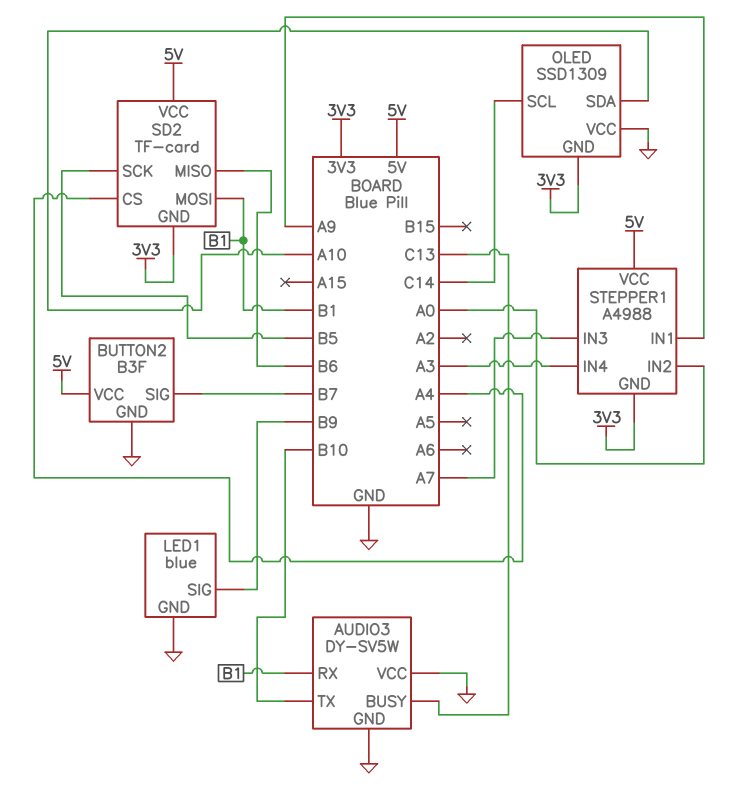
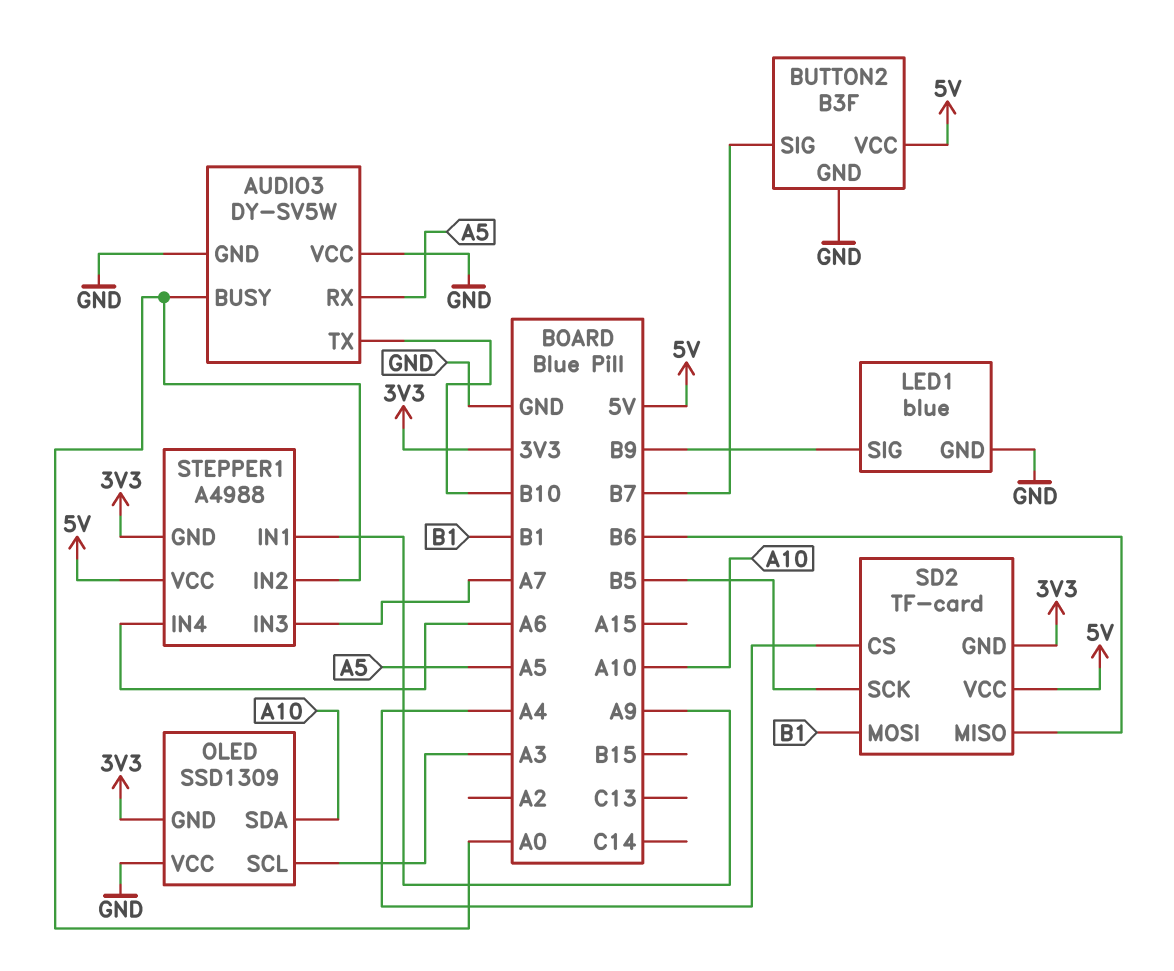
AUDIO3 pin BUSY: C13 -> A0
AUDIO3 pin RX: B1 -> A5
OLED pin SCL: C14 -> A3
STEPPER1 pin IN4: A3 -> A6

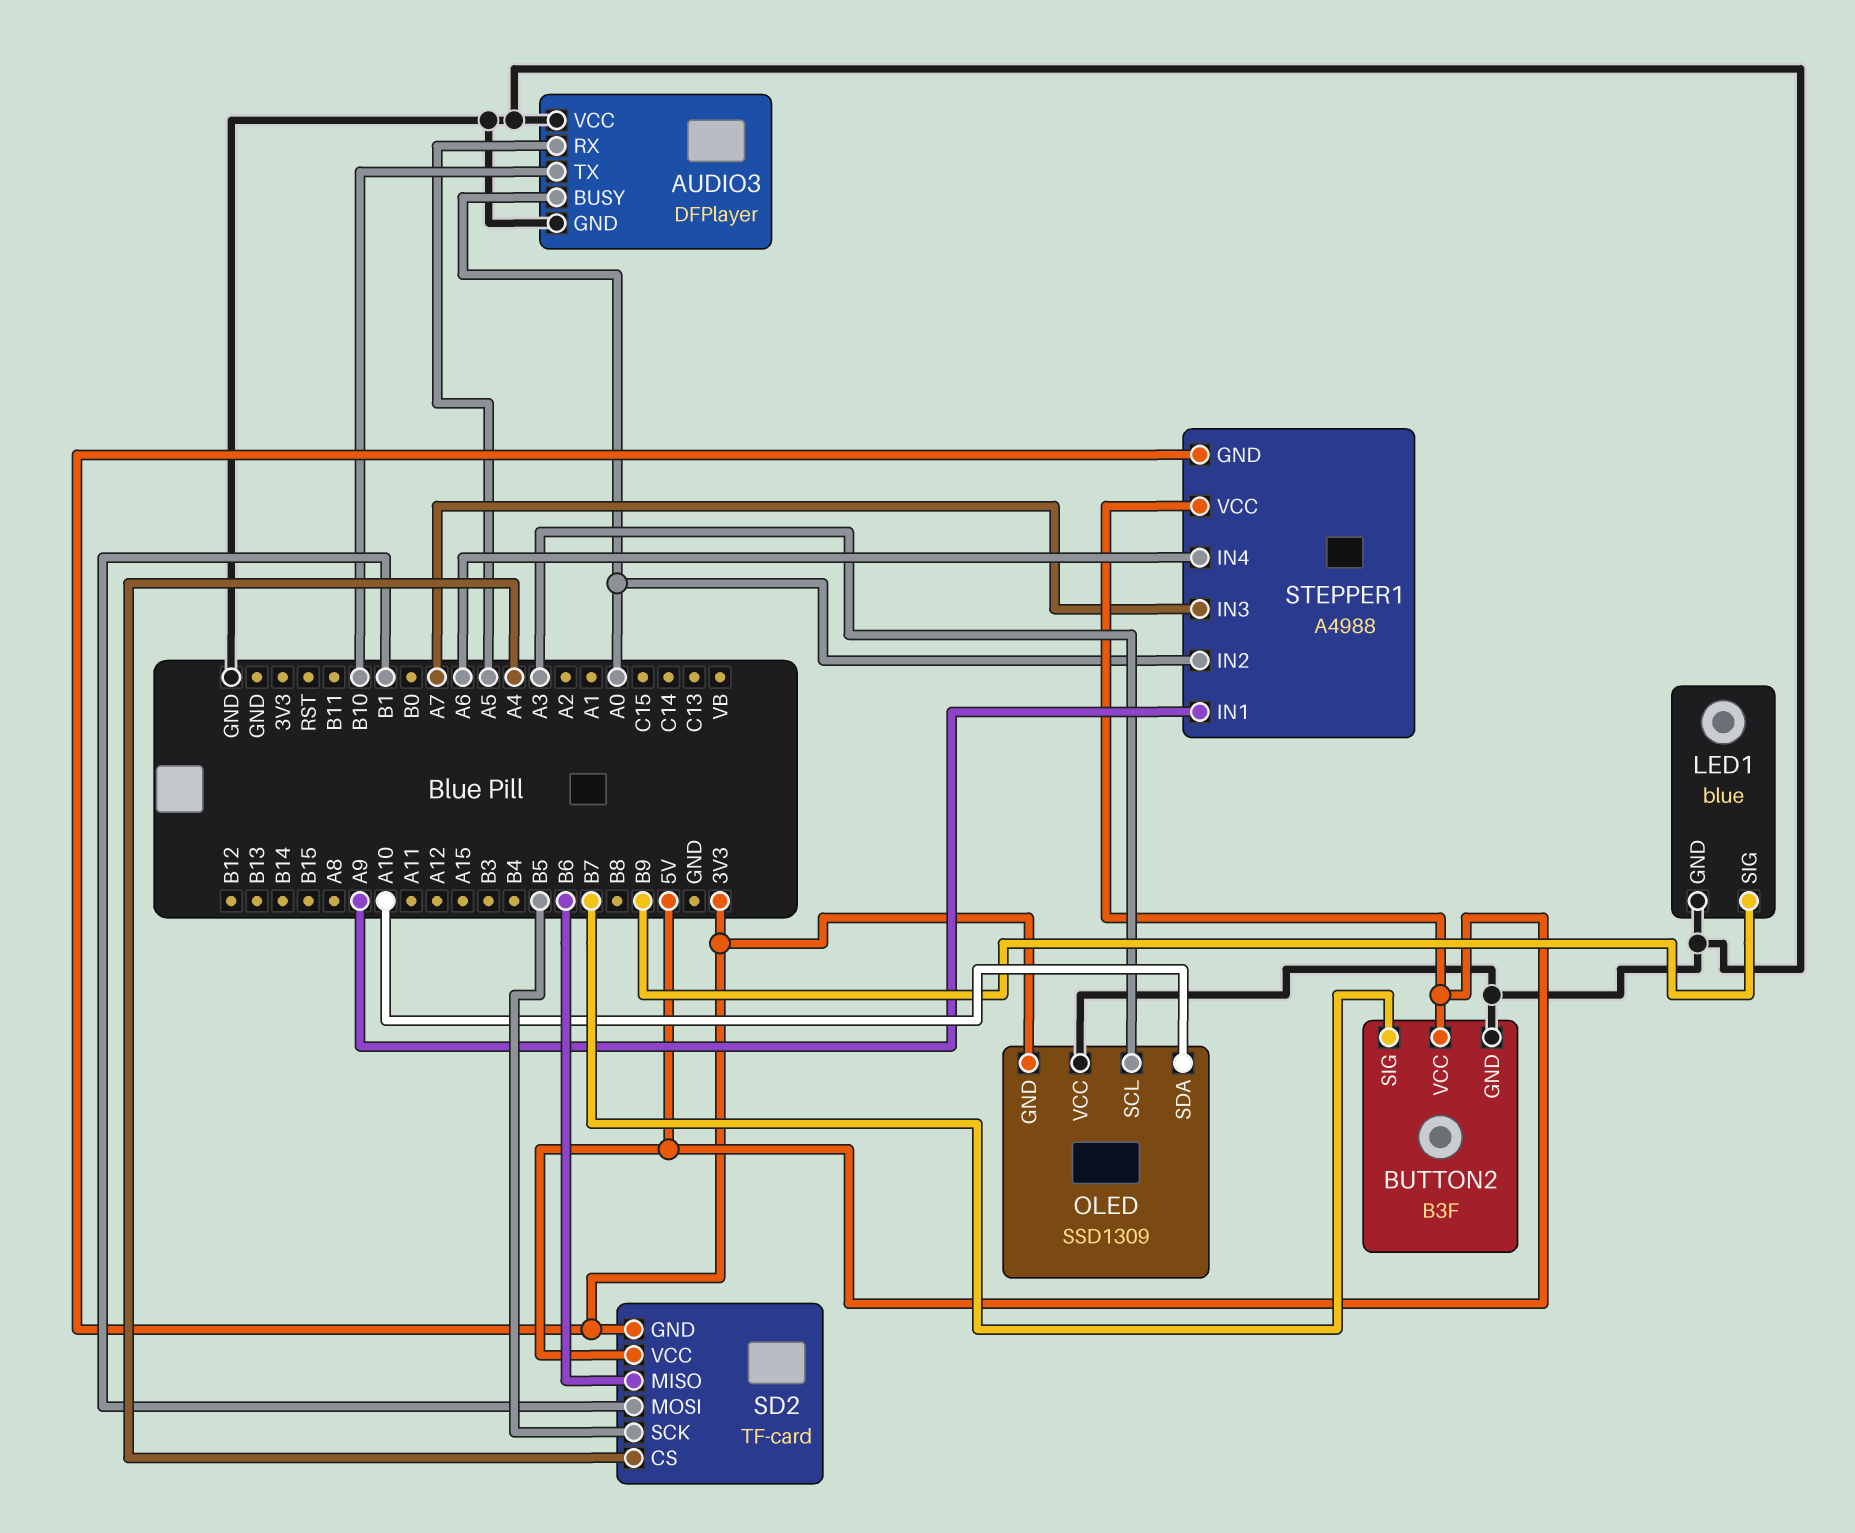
AUDIO3: DY-SV5W -> DFPlayer

